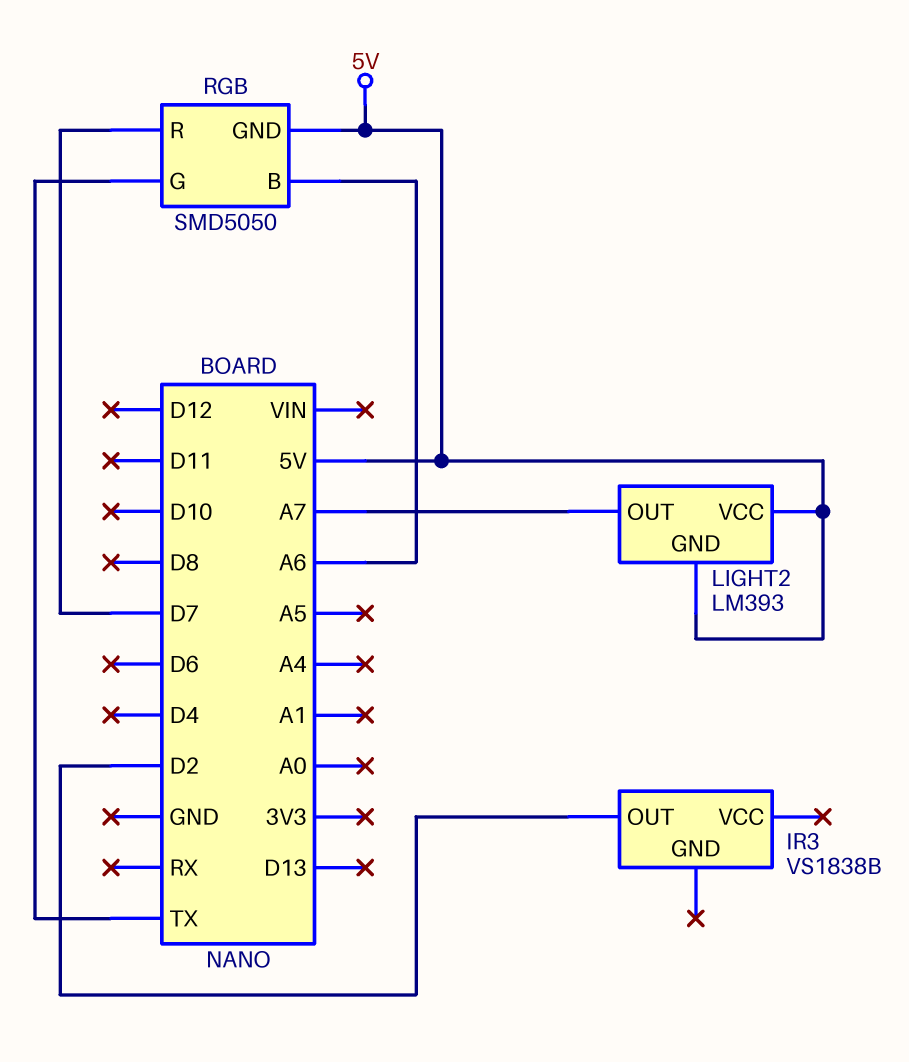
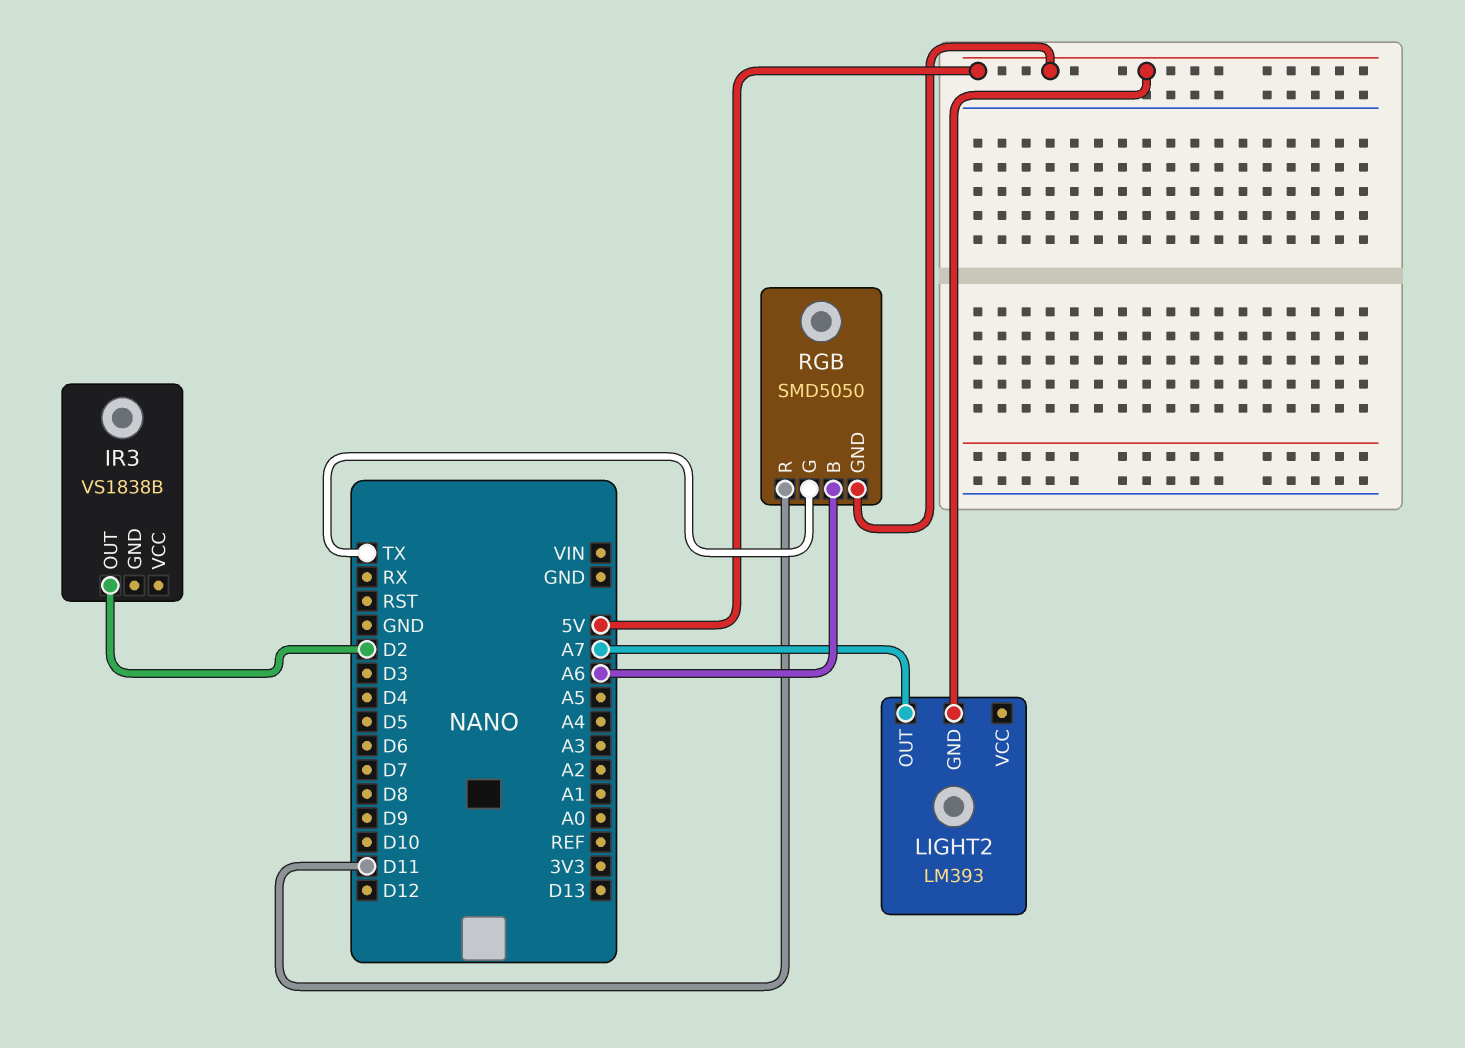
LIGHT2 pin VCC: 5V -> none
RGB pin R: D7 -> D11

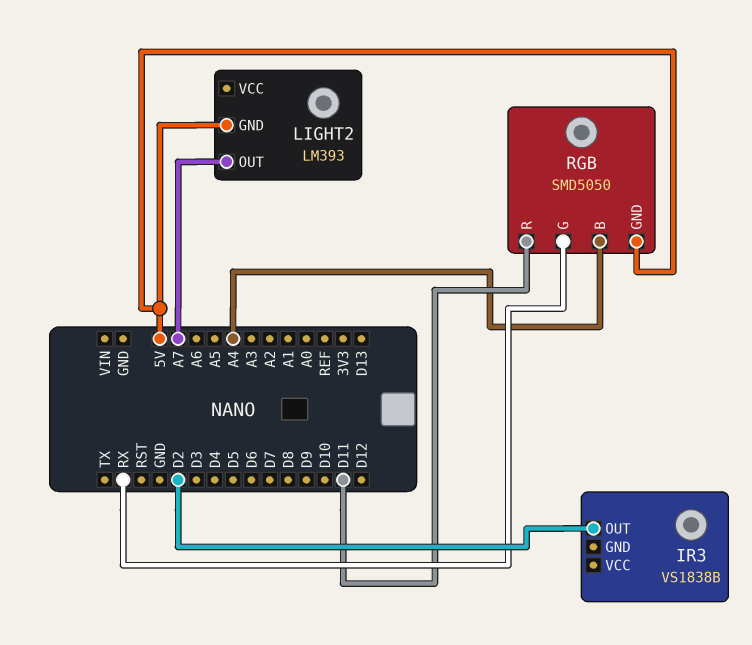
RGB pin B: A6 -> A4
RGB pin G: TX -> RX

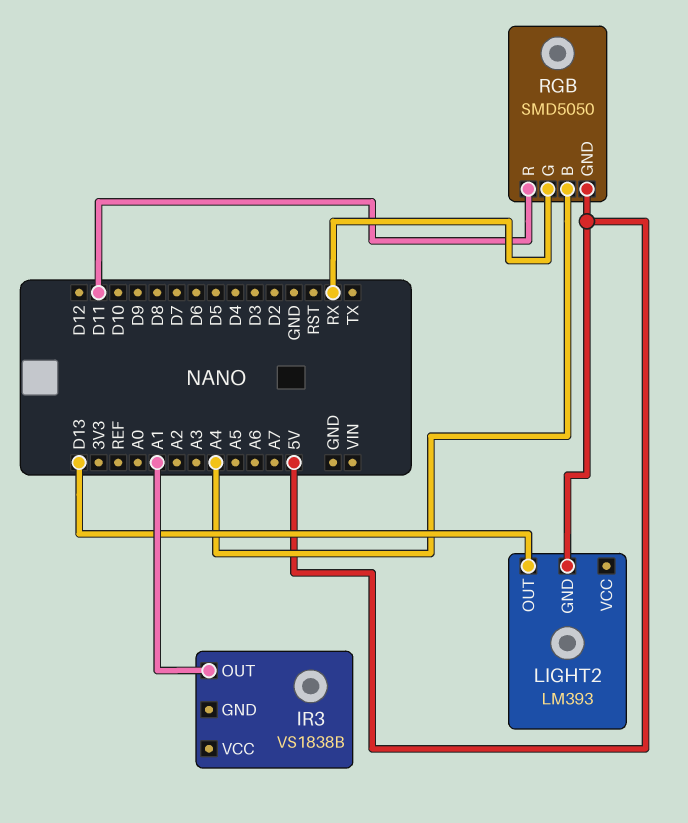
IR3 pin OUT: D2 -> A1
LIGHT2 pin OUT: A7 -> D13

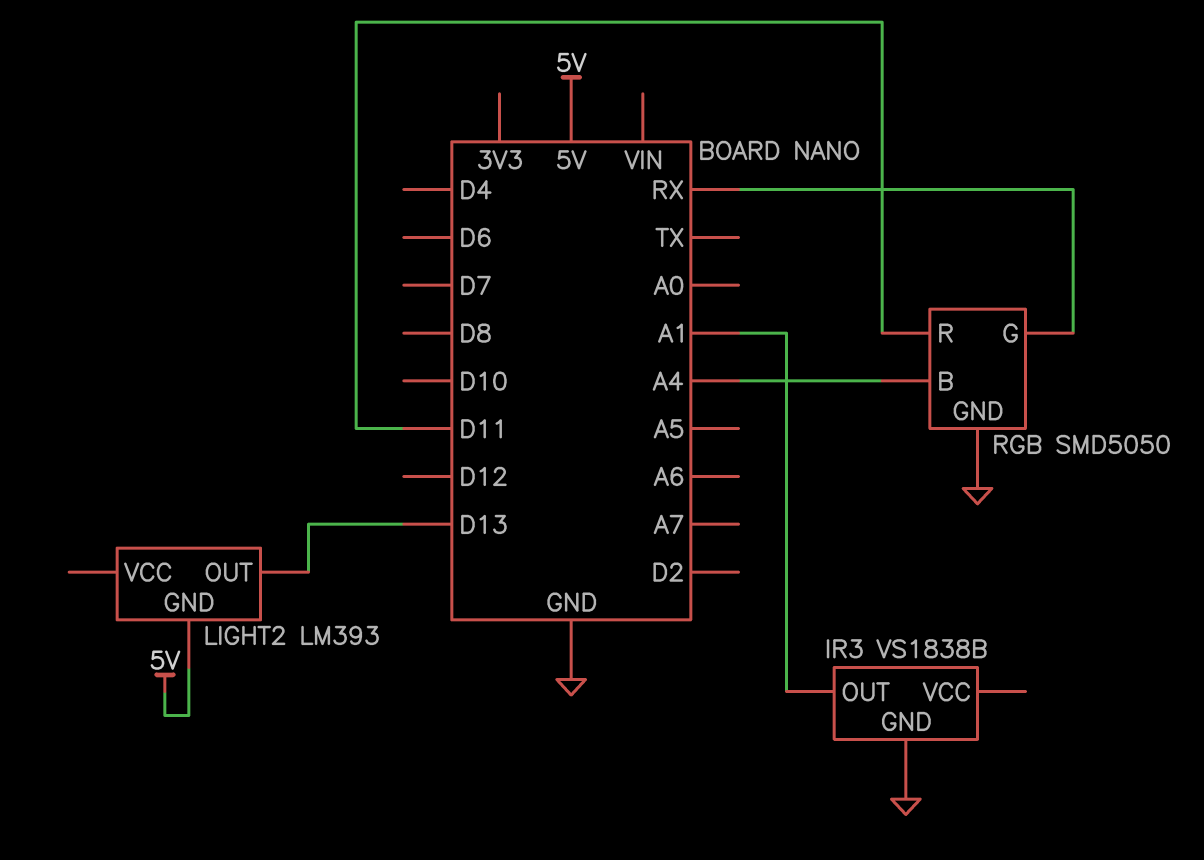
IR3 pin GND: none -> GND
RGB pin GND: 5V -> GND

